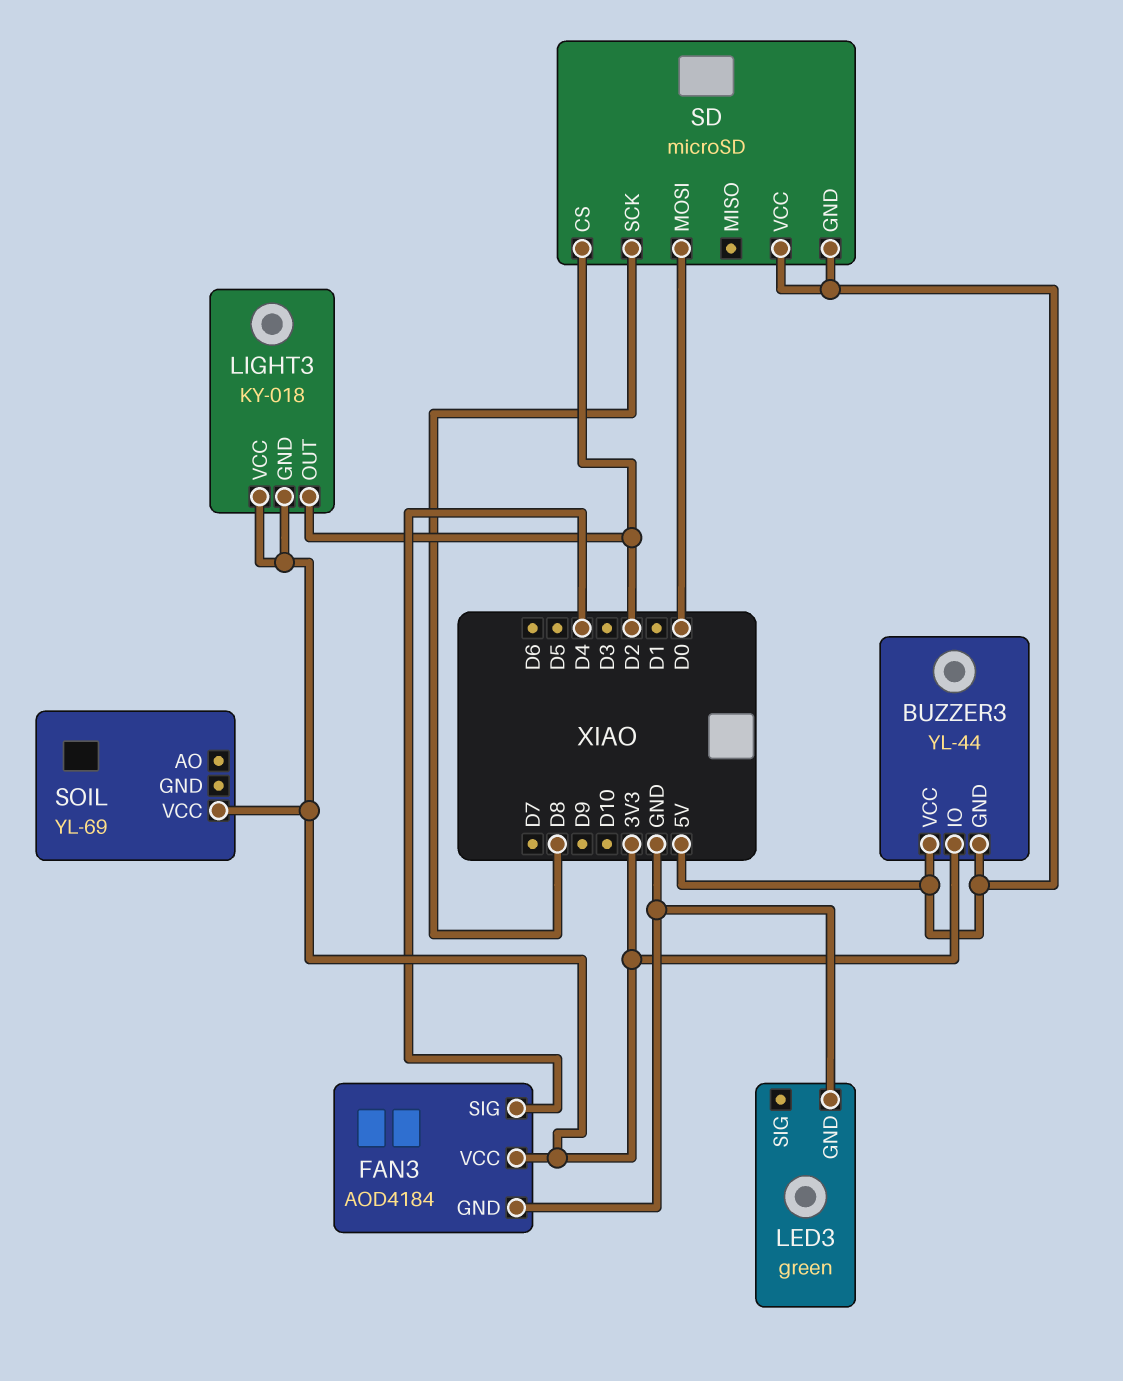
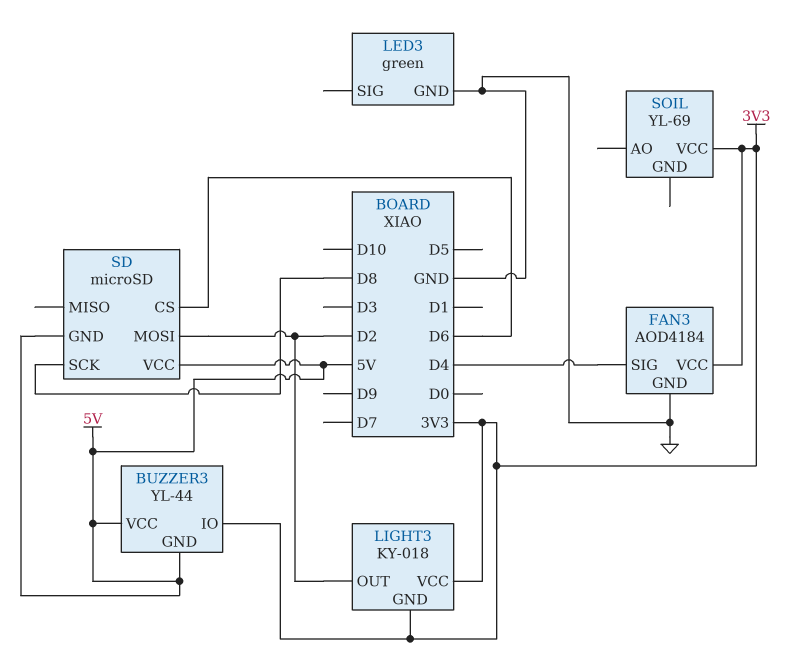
SD pin CS: D2 -> D6
SD pin MOSI: D0 -> D2

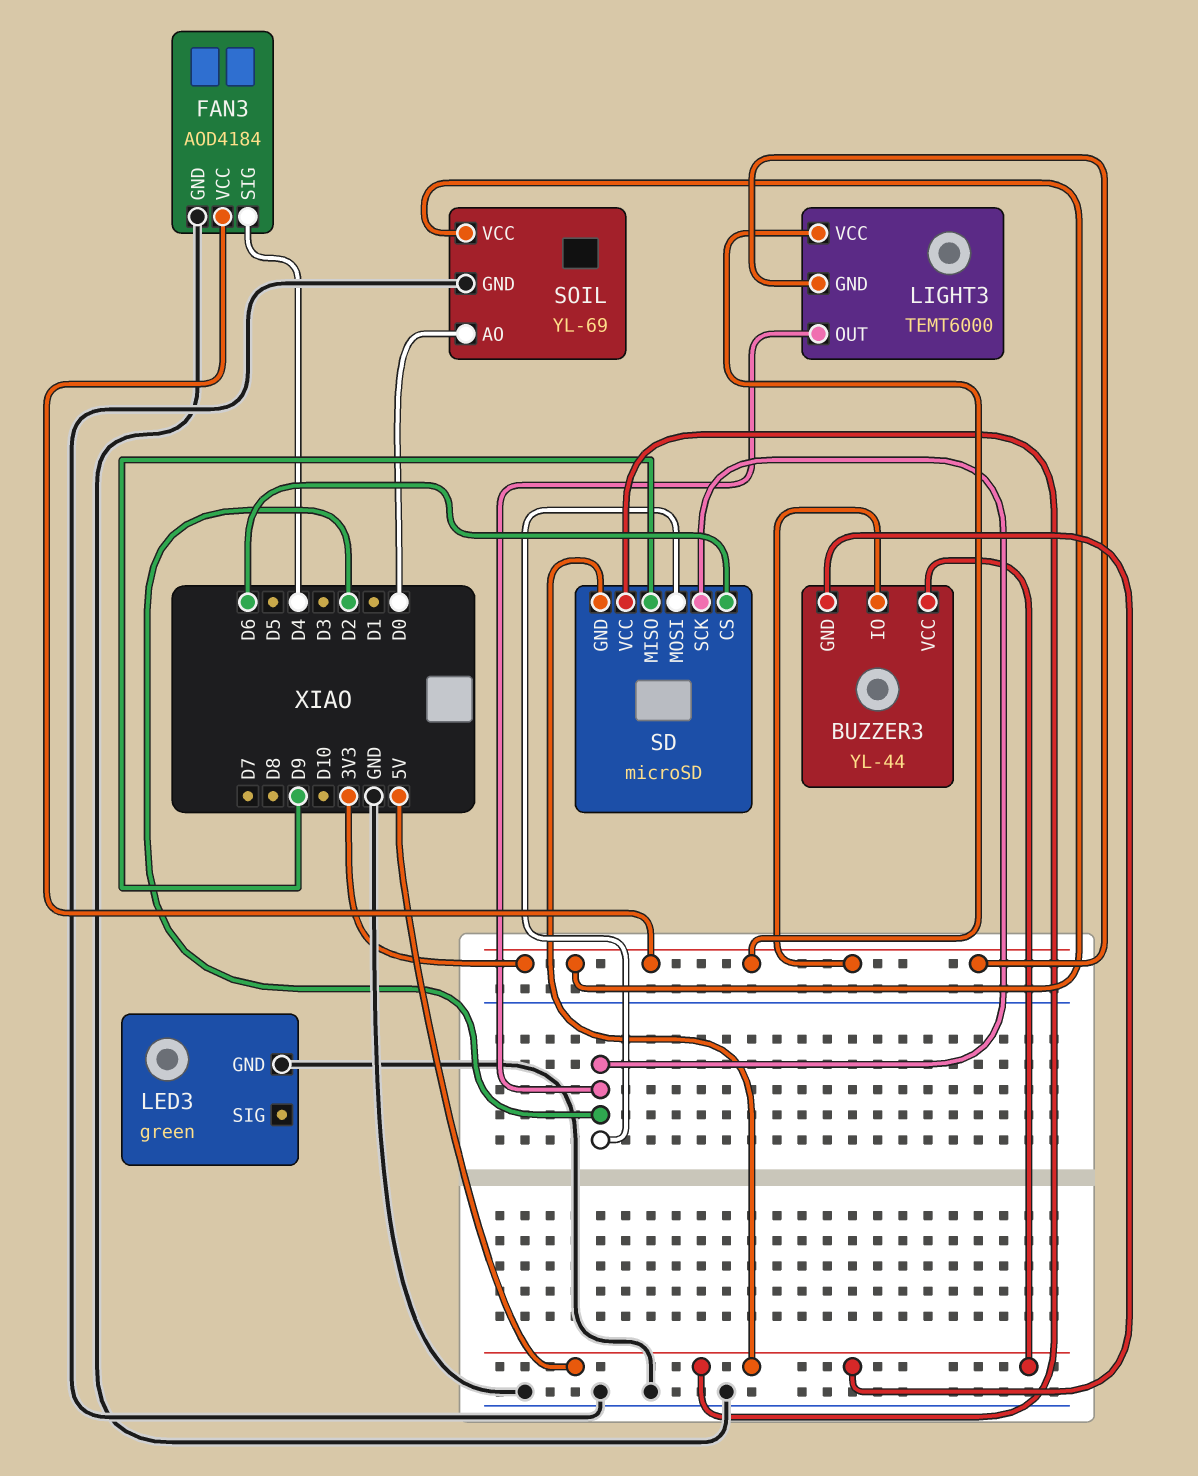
LIGHT3: KY-018 -> TEMT6000
SD pin MISO: none -> D9
SD pin SCK: D8 -> D2
SOIL pin AO: none -> D0
SOIL pin GND: none -> GND

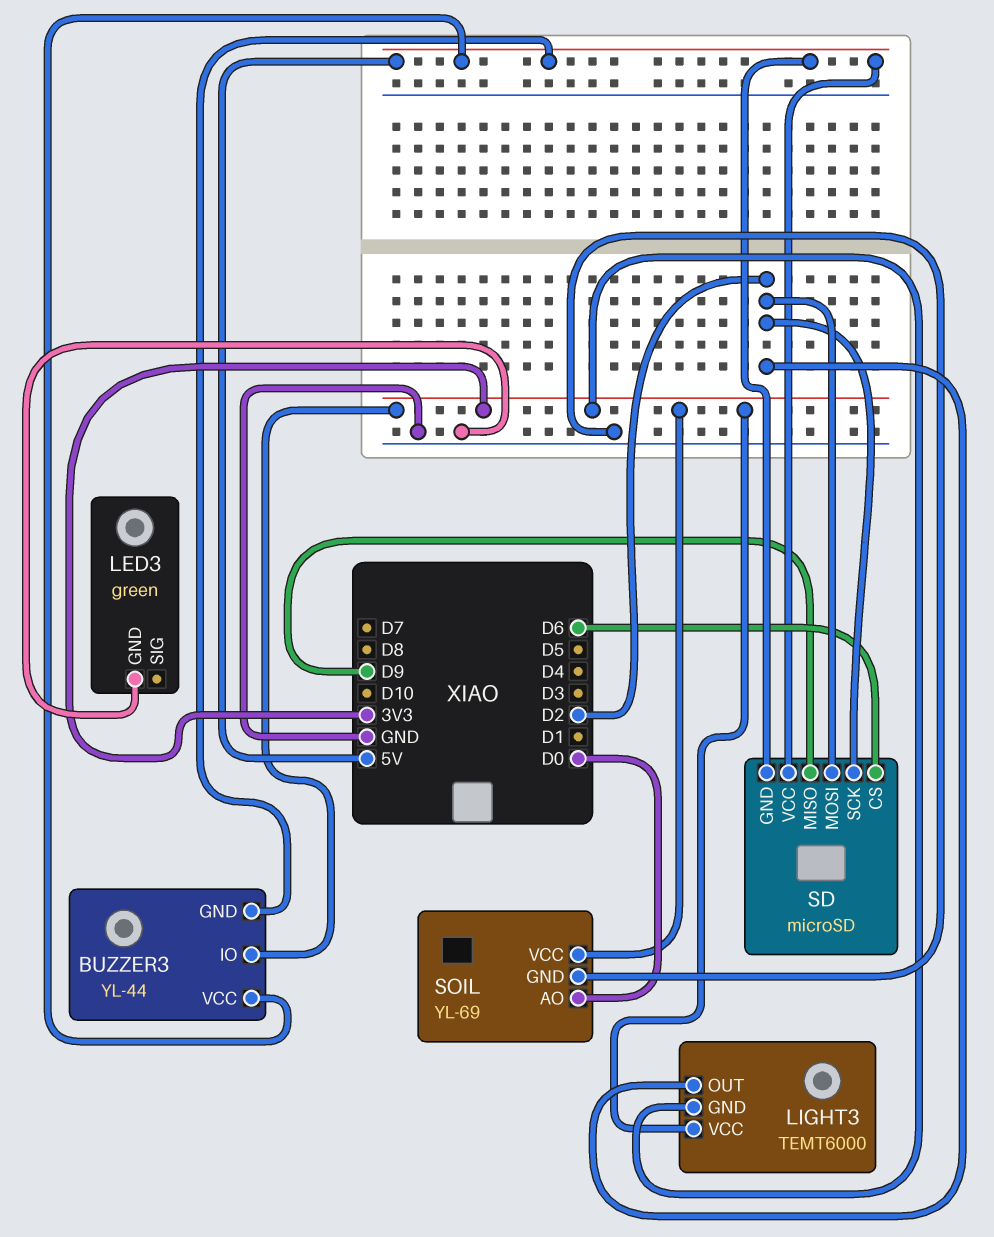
FAN3: AOD4184 -> none
FAN3 pin GND: GND -> none
FAN3 pin SIG: D4 -> none
FAN3 pin VCC: 3V3 -> none

